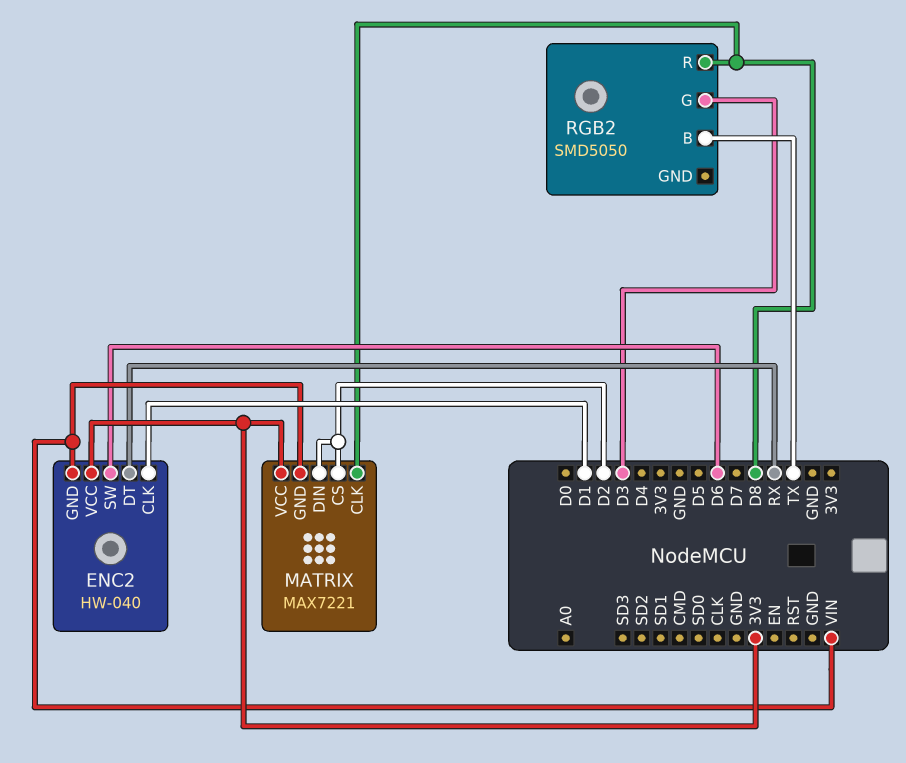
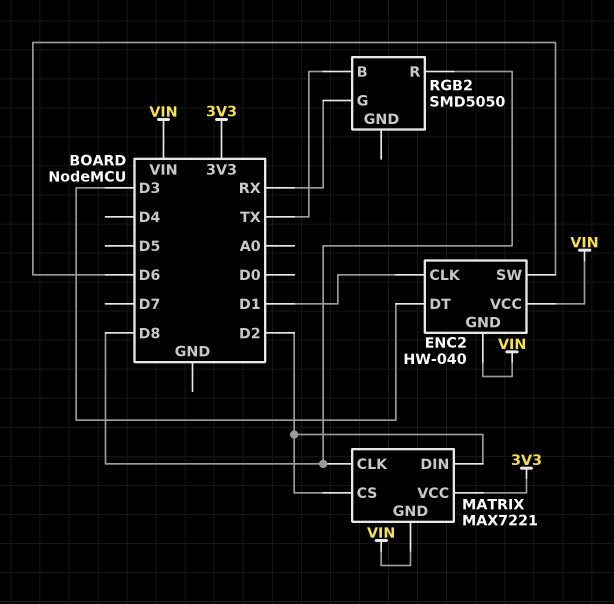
ENC2 pin DT: RX -> D3
ENC2 pin VCC: 3V3 -> VIN
RGB2 pin G: D3 -> RX

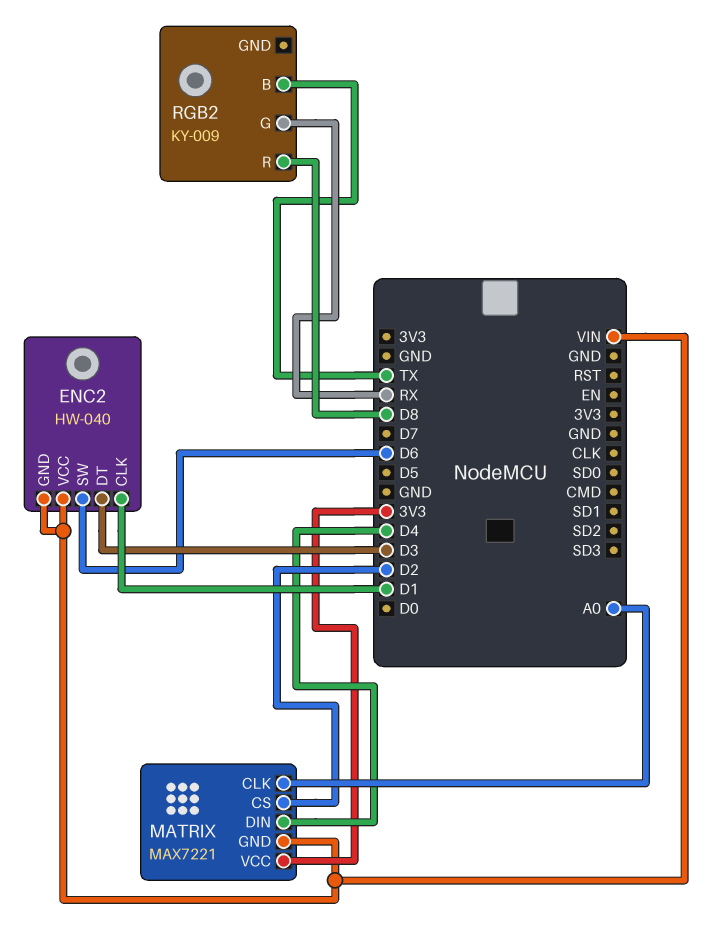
MATRIX pin CLK: D8 -> A0
MATRIX pin DIN: D2 -> D4
RGB2: SMD5050 -> KY-009

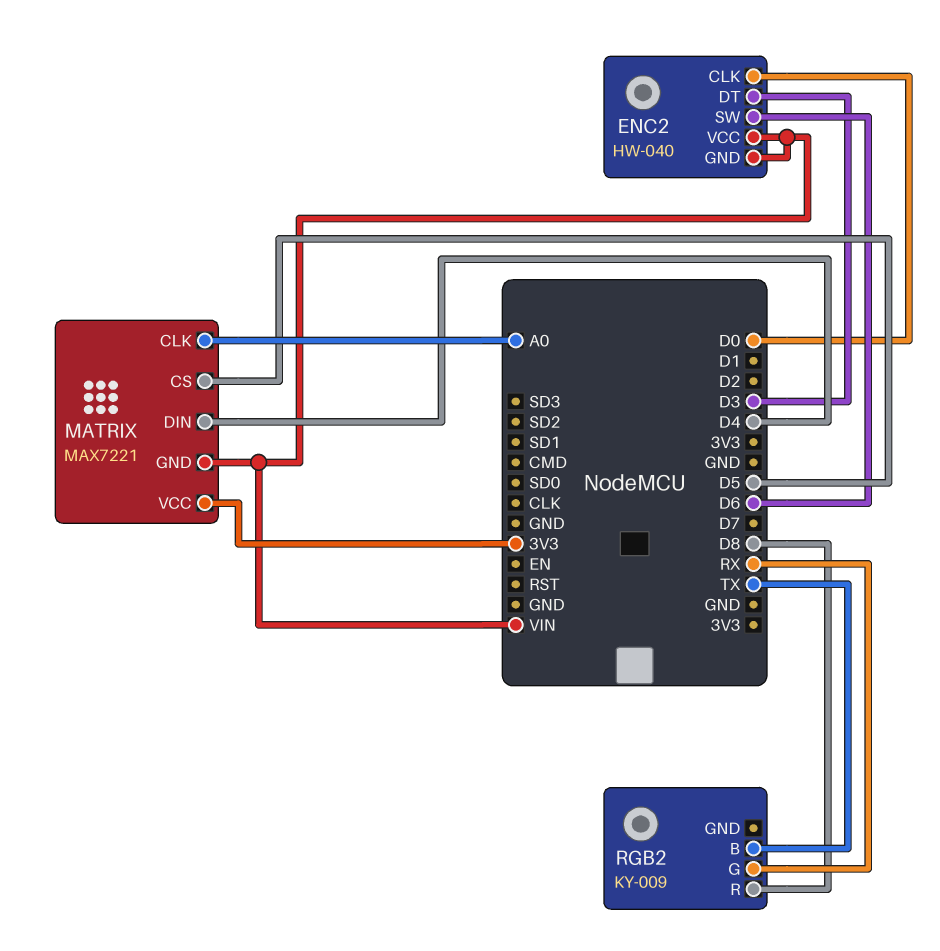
ENC2 pin CLK: D1 -> D0
MATRIX pin CS: D2 -> D5

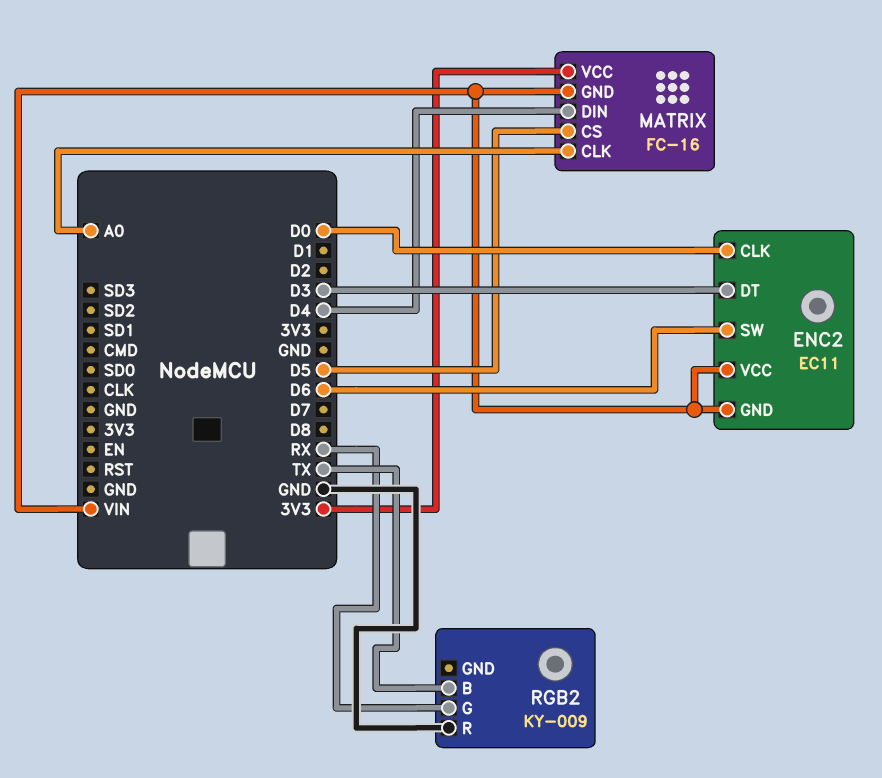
ENC2: HW-040 -> EC11
MATRIX: MAX7221 -> FC-16
RGB2 pin R: D8 -> GND

